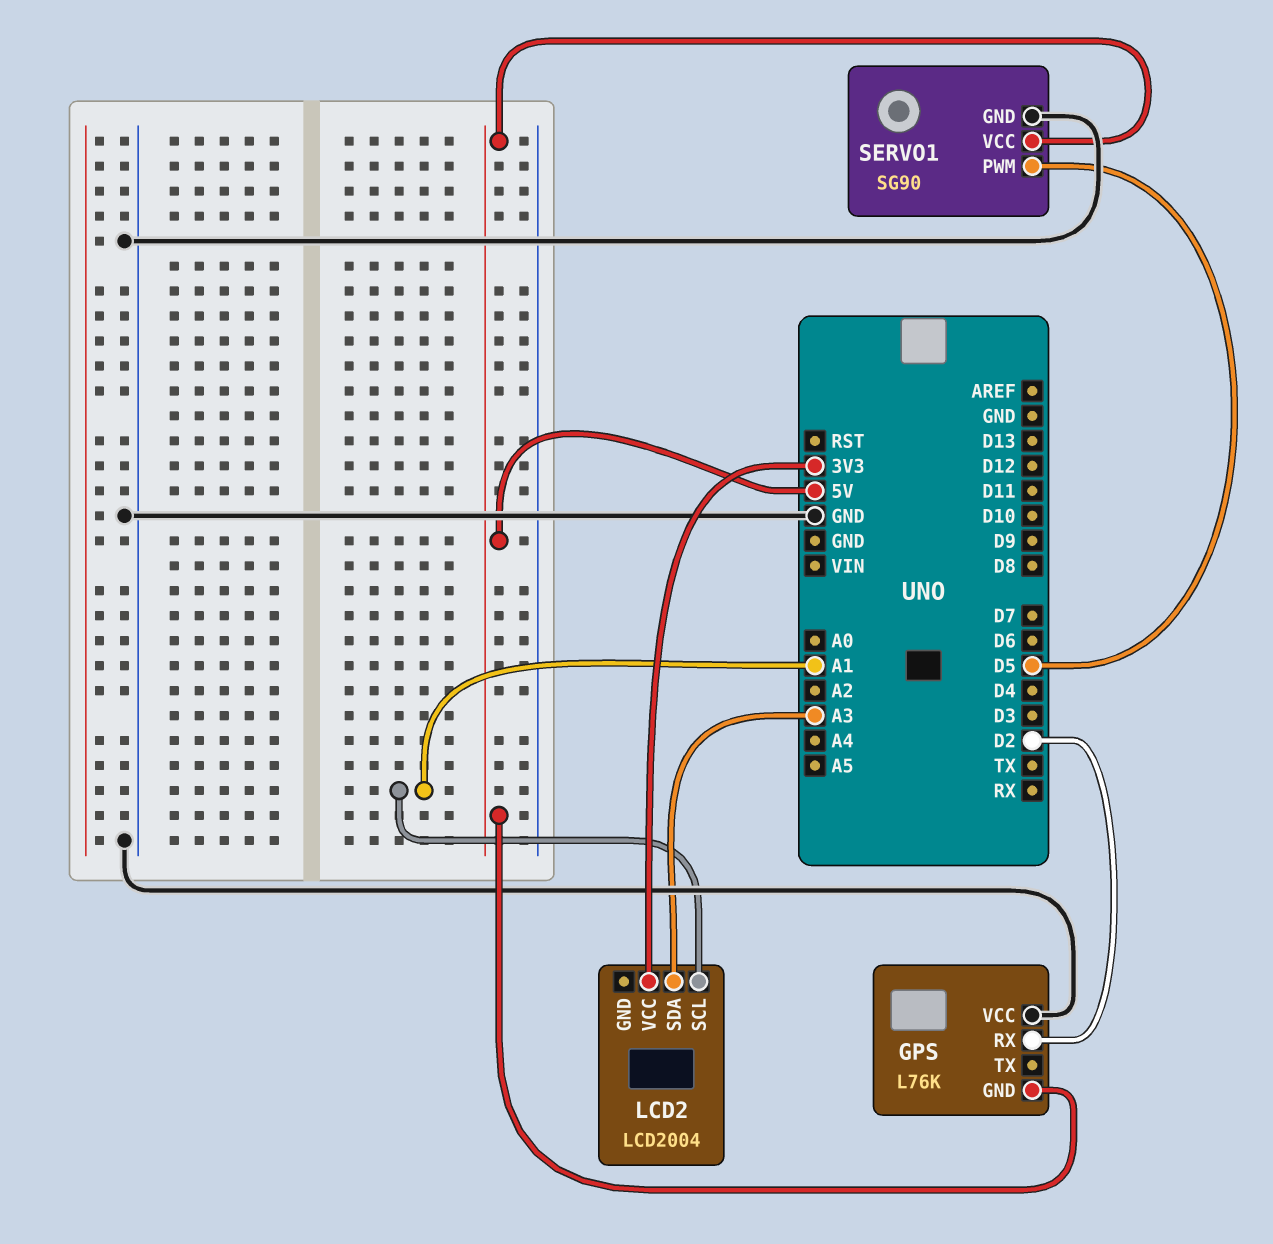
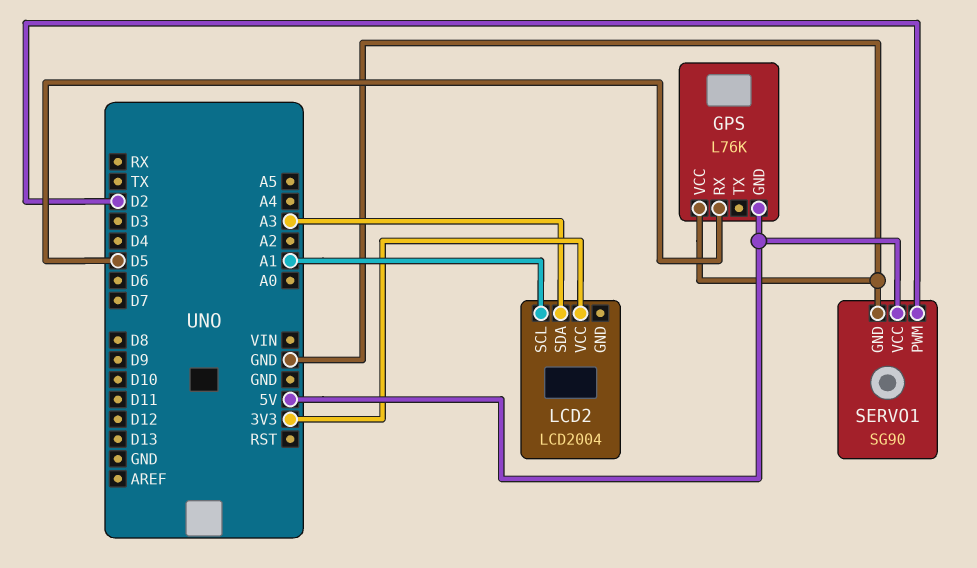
GPS pin RX: D2 -> D5
SERVO1 pin PWM: D5 -> D2

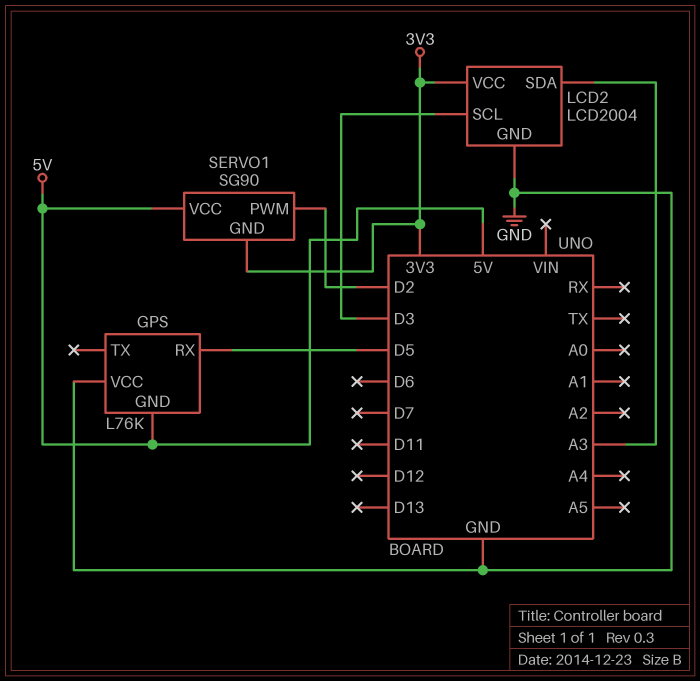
LCD2 pin GND: none -> GND
LCD2 pin SCL: A1 -> D3
SERVO1 pin GND: GND -> 3V3

